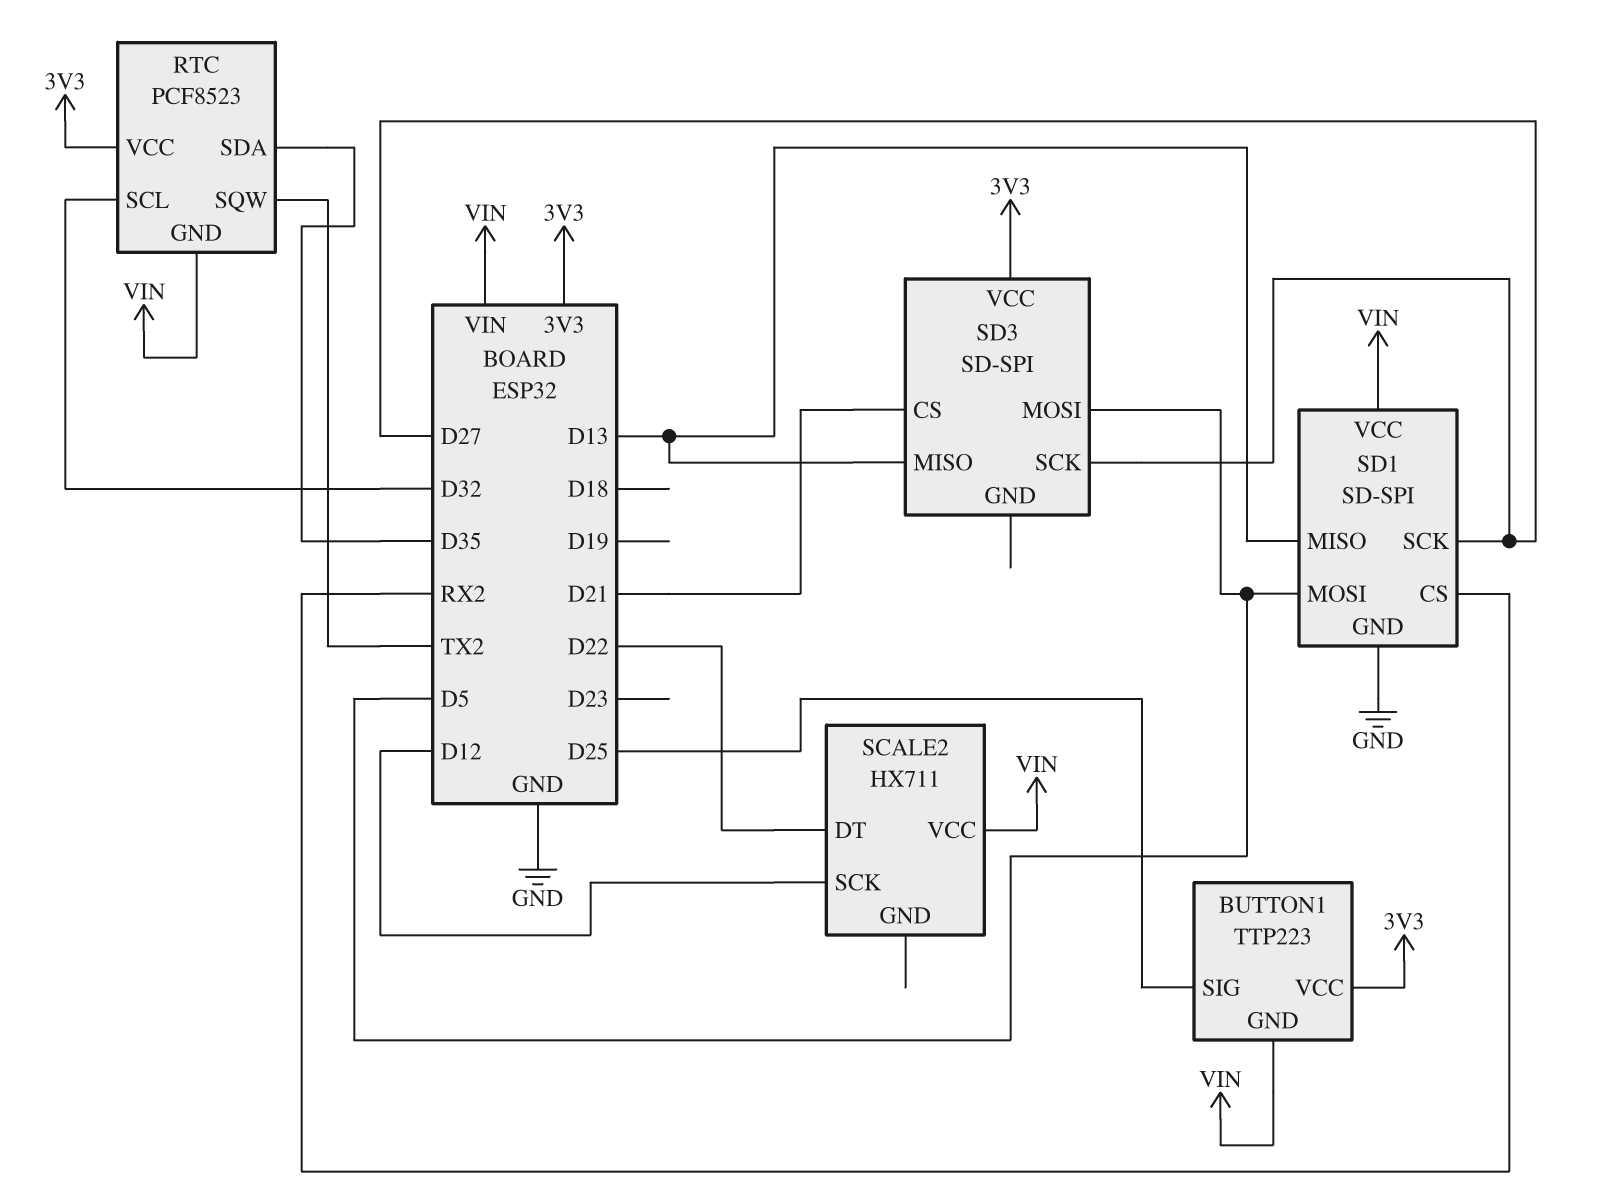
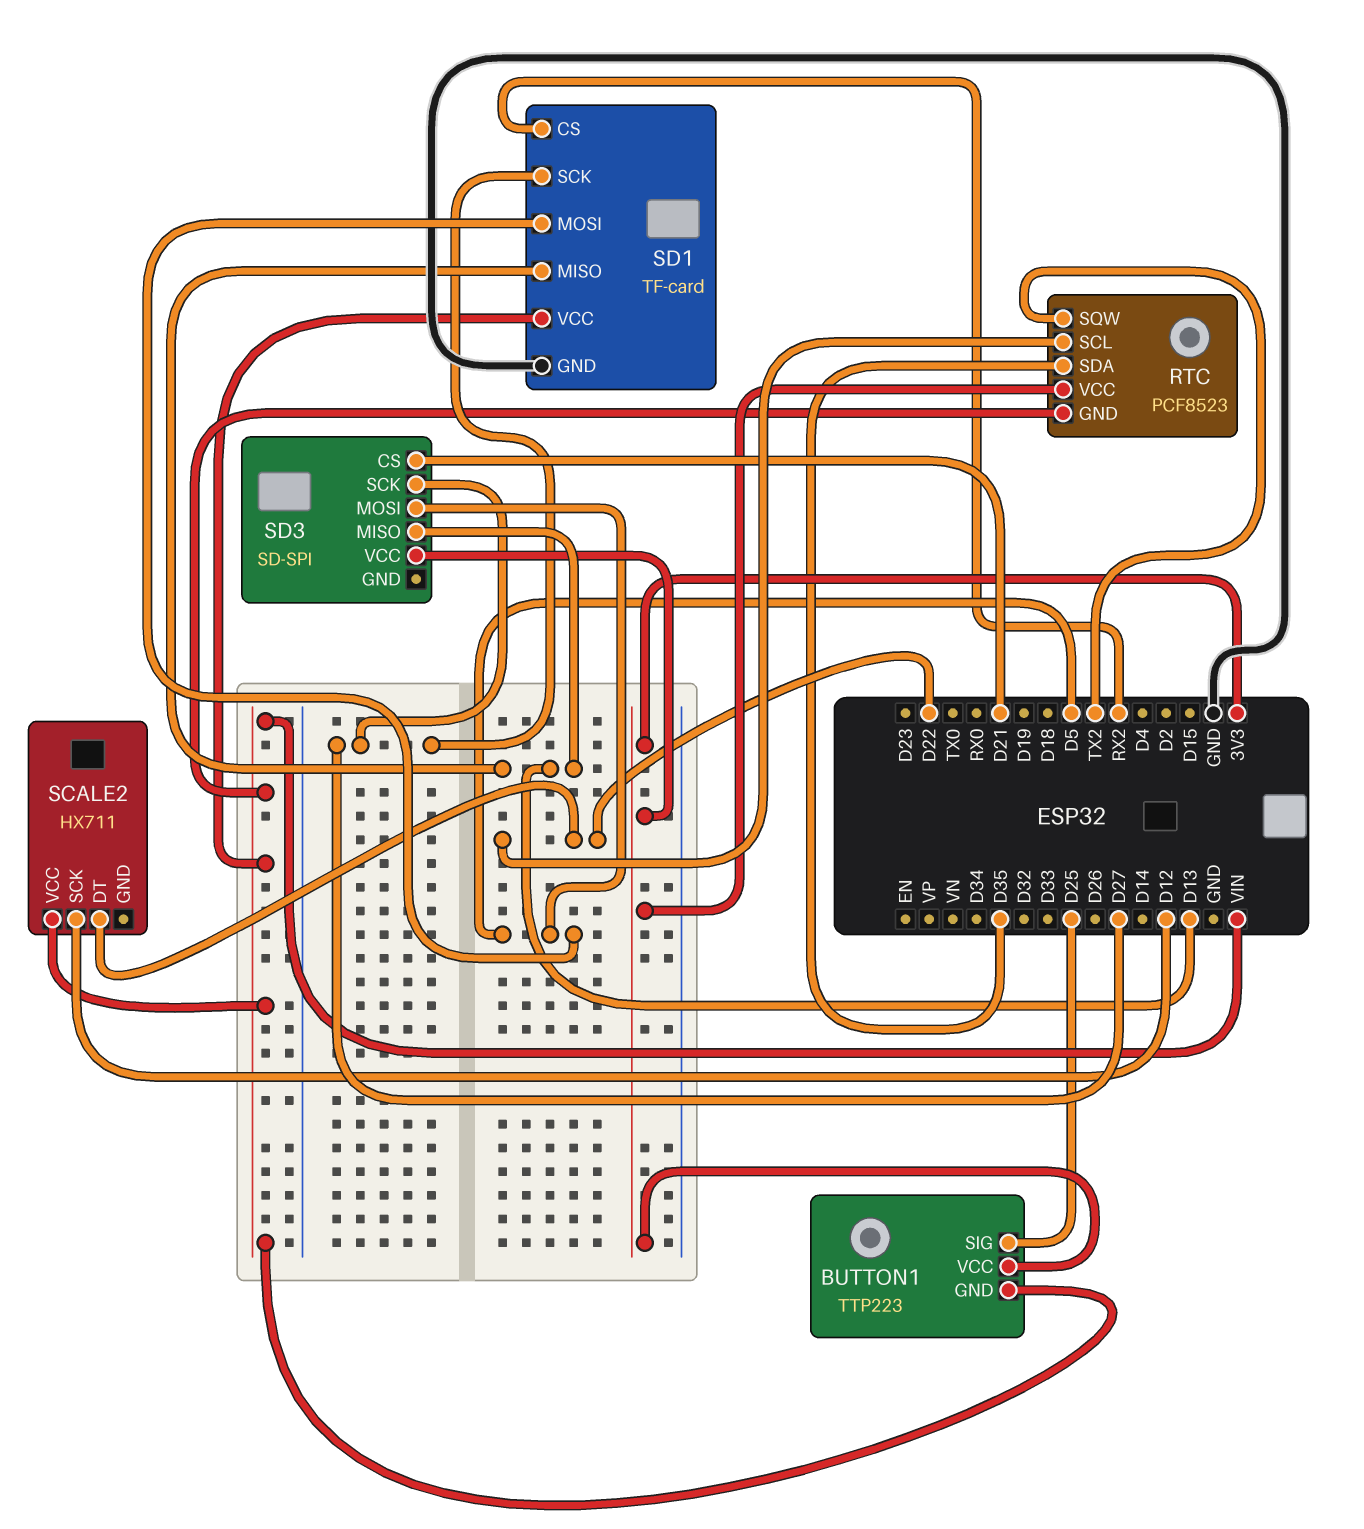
RTC pin SCL: D32 -> D22
SD1: SD-SPI -> TF-card

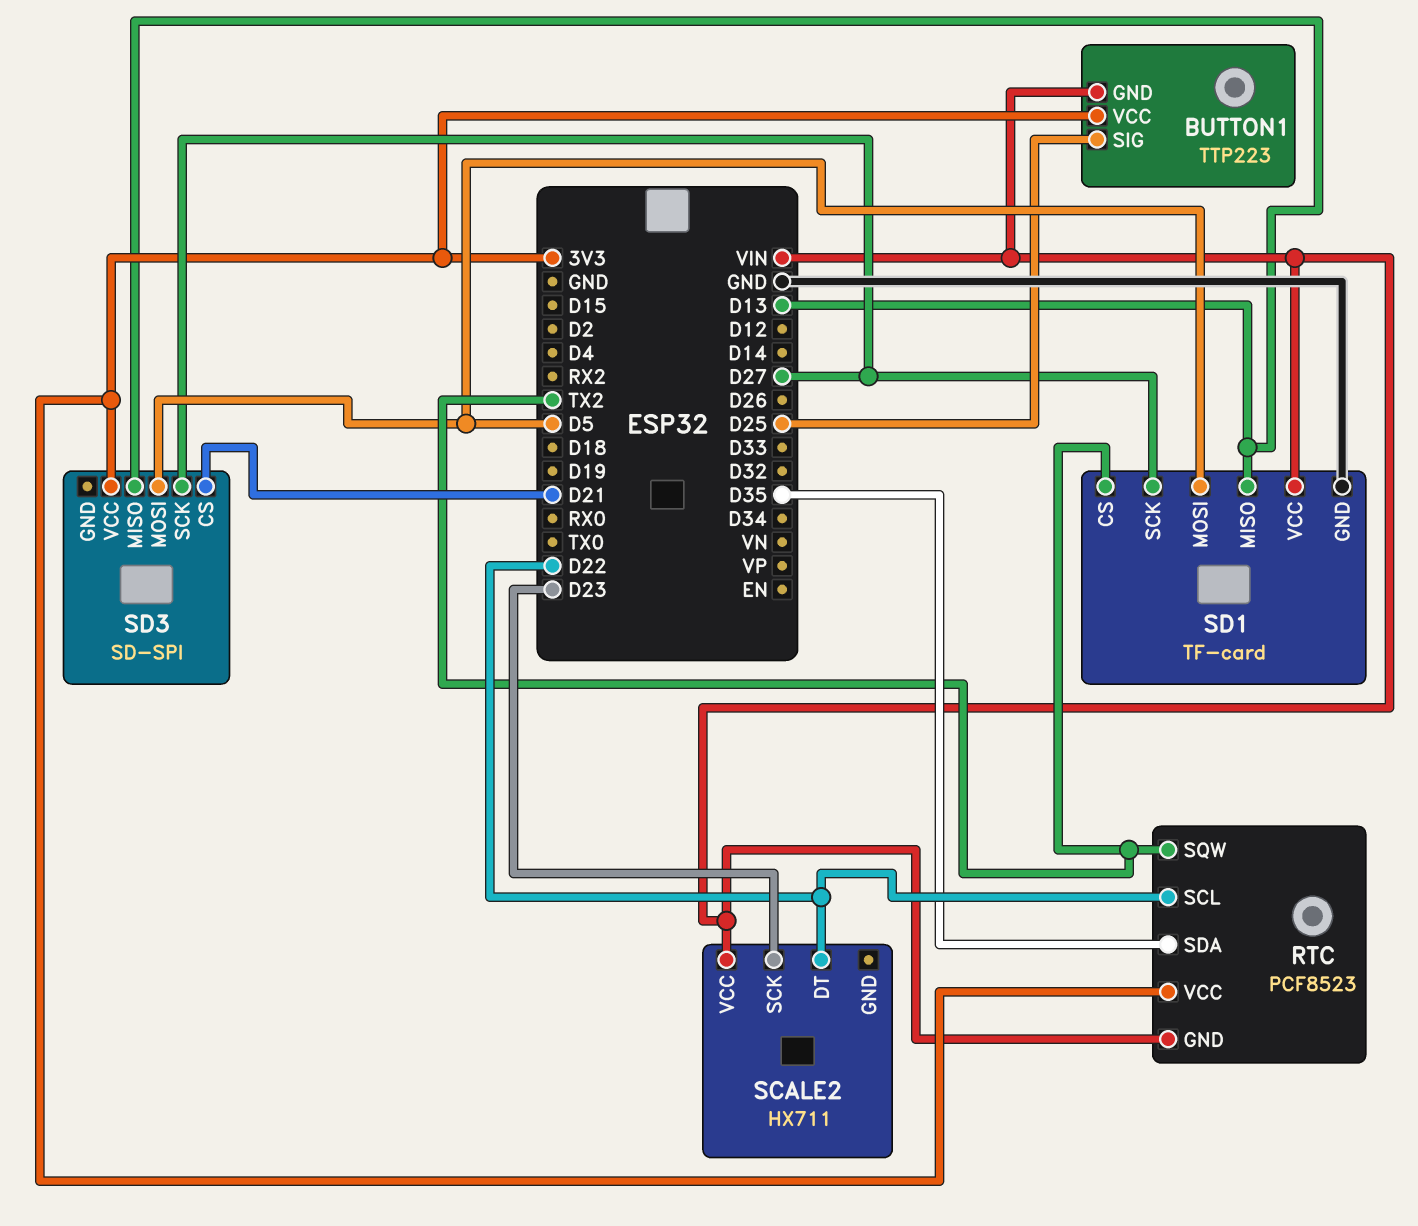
SCALE2 pin SCK: D12 -> D23
SD1 pin CS: RX2 -> TX2

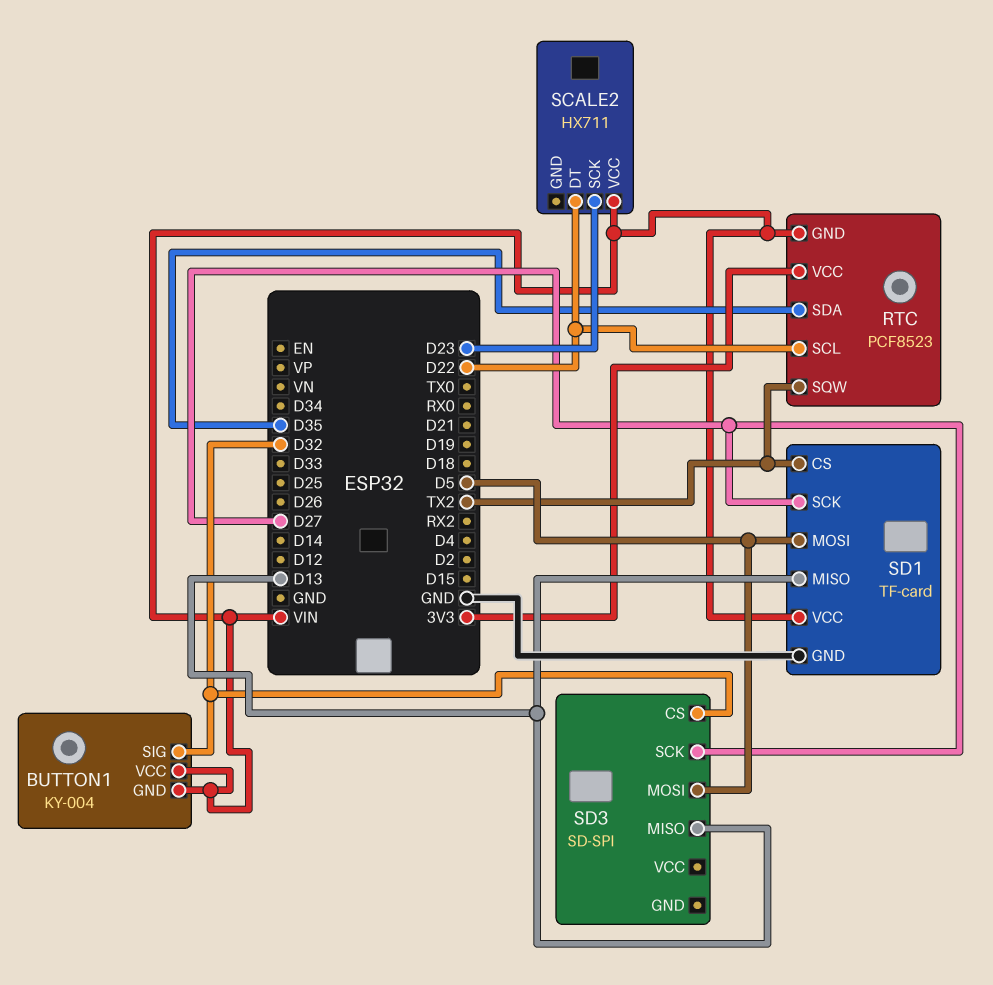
BUTTON1: TTP223 -> KY-004
BUTTON1 pin SIG: D25 -> D32
BUTTON1 pin VCC: 3V3 -> VIN
SD3 pin CS: D21 -> D32
SD3 pin VCC: 3V3 -> none

